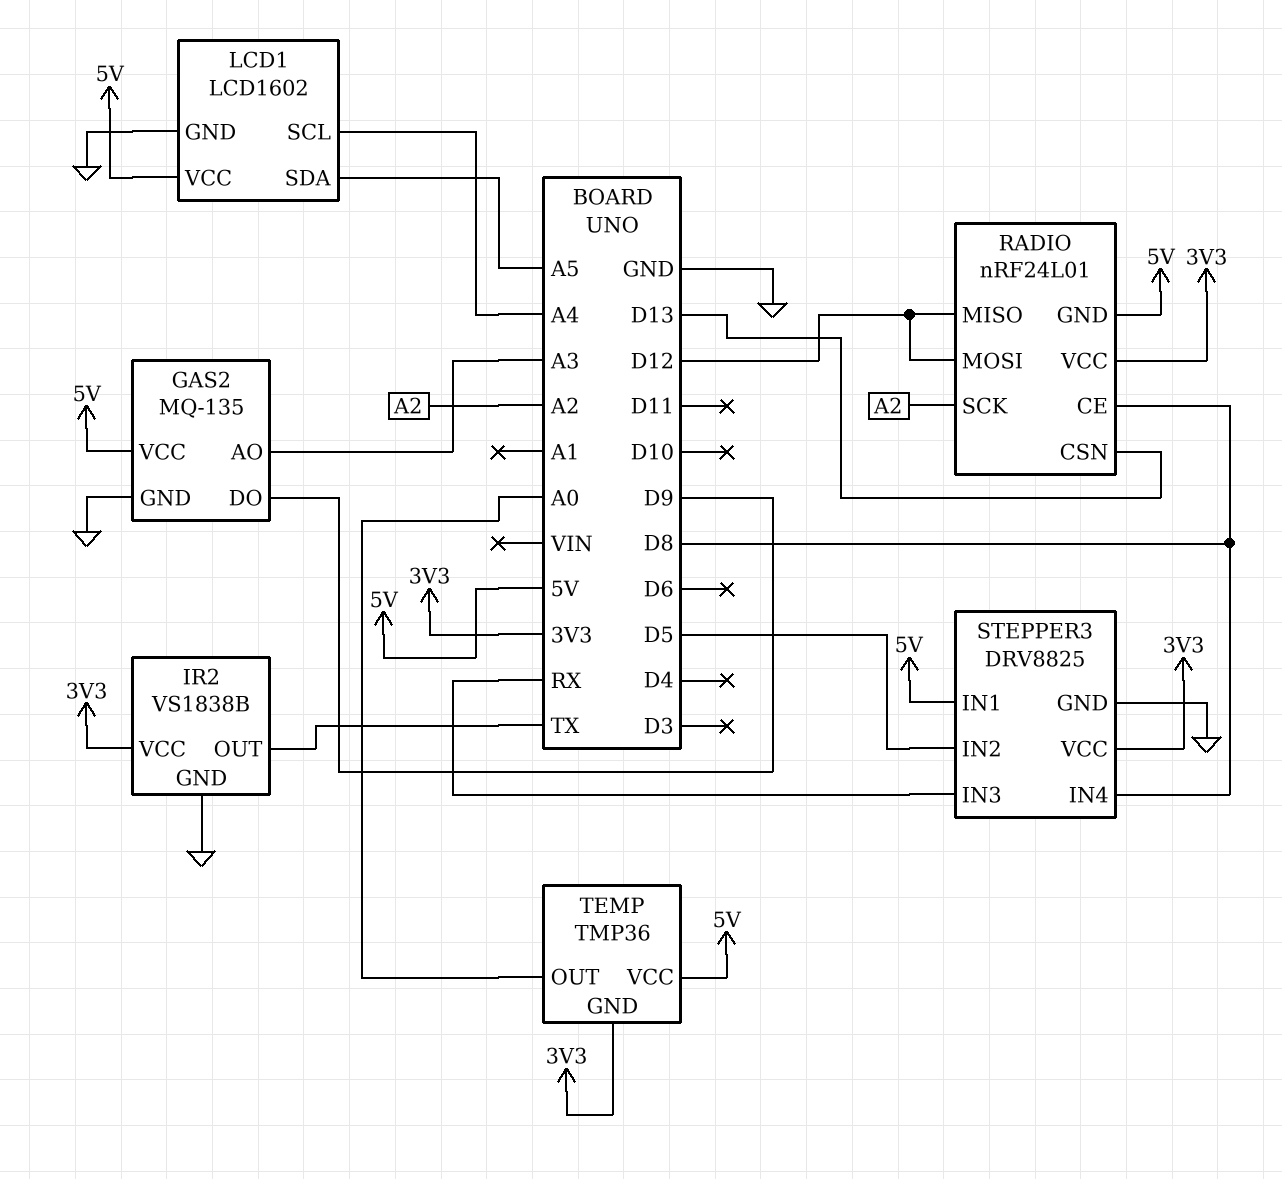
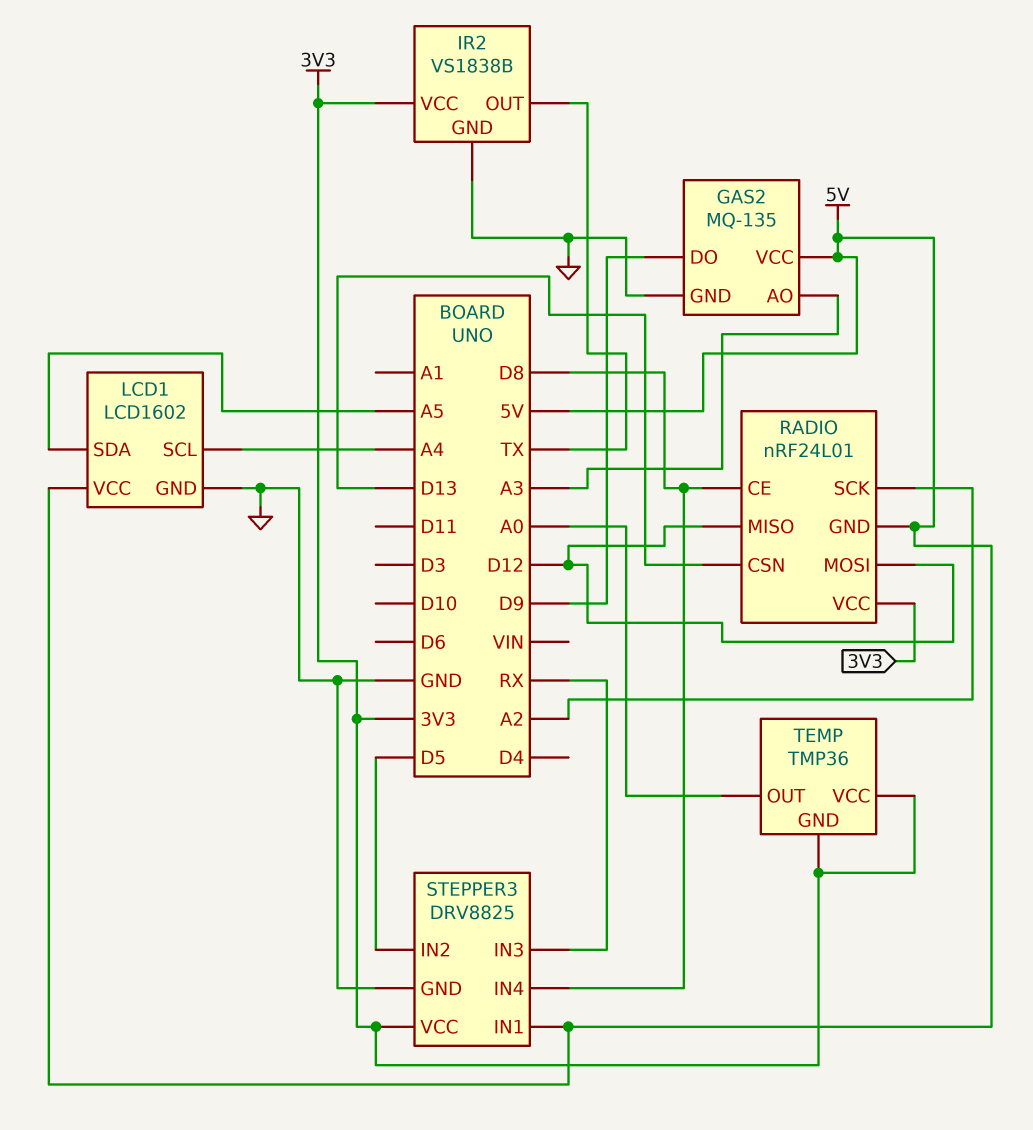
TEMP pin VCC: 5V -> 3V3

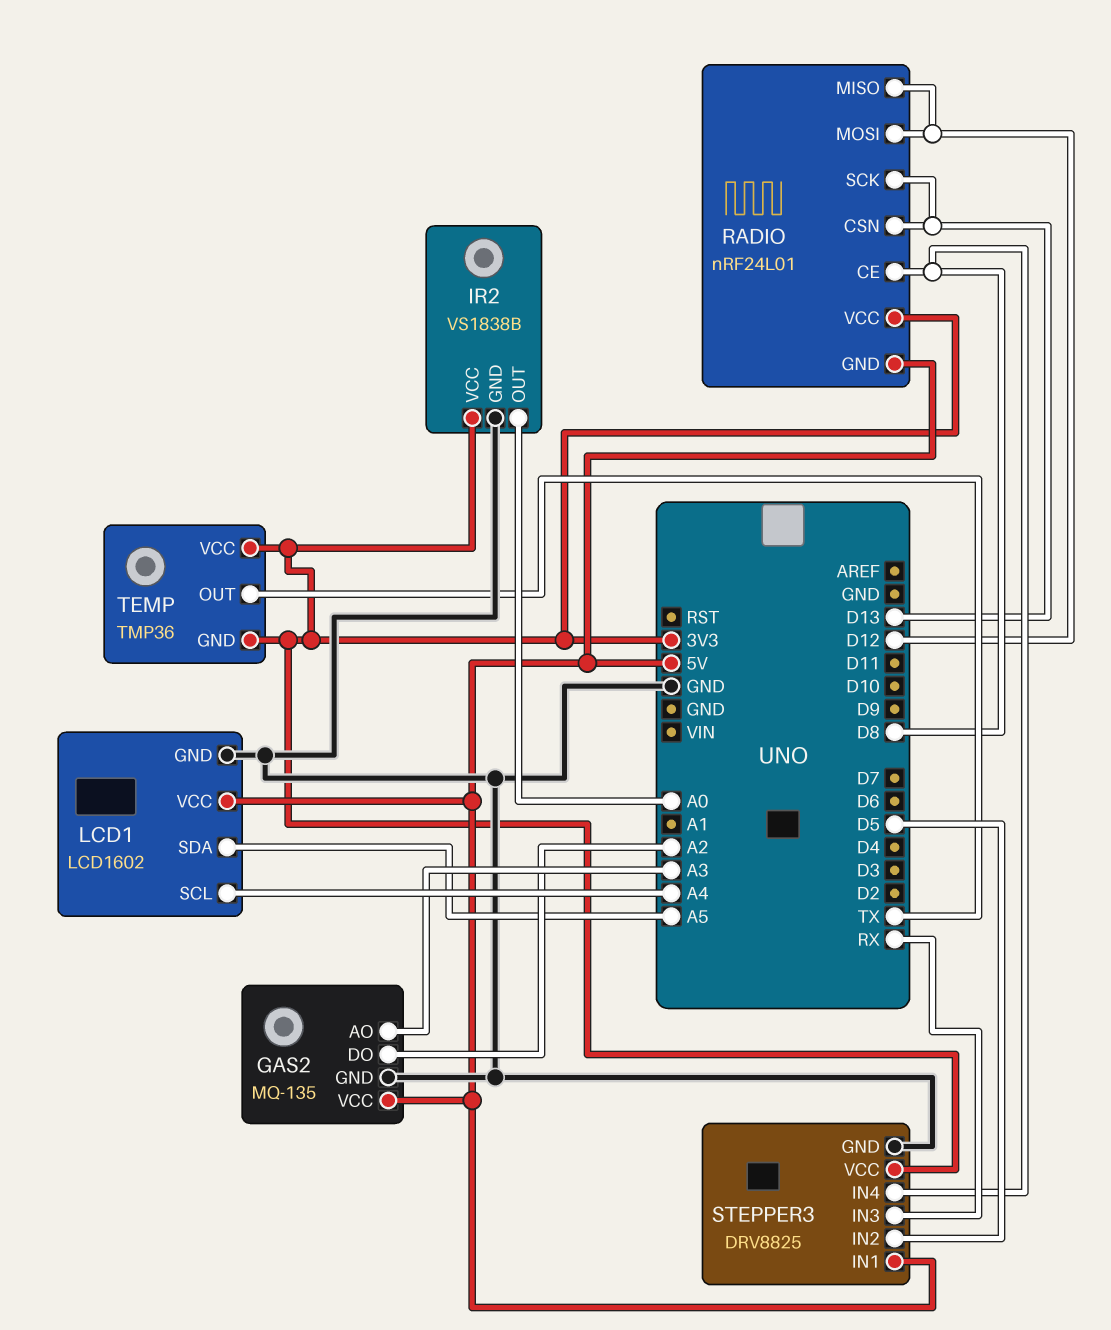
GAS2 pin DO: D9 -> A2
IR2 pin OUT: TX -> A0
RADIO pin SCK: A2 -> D13
TEMP pin OUT: A0 -> TX

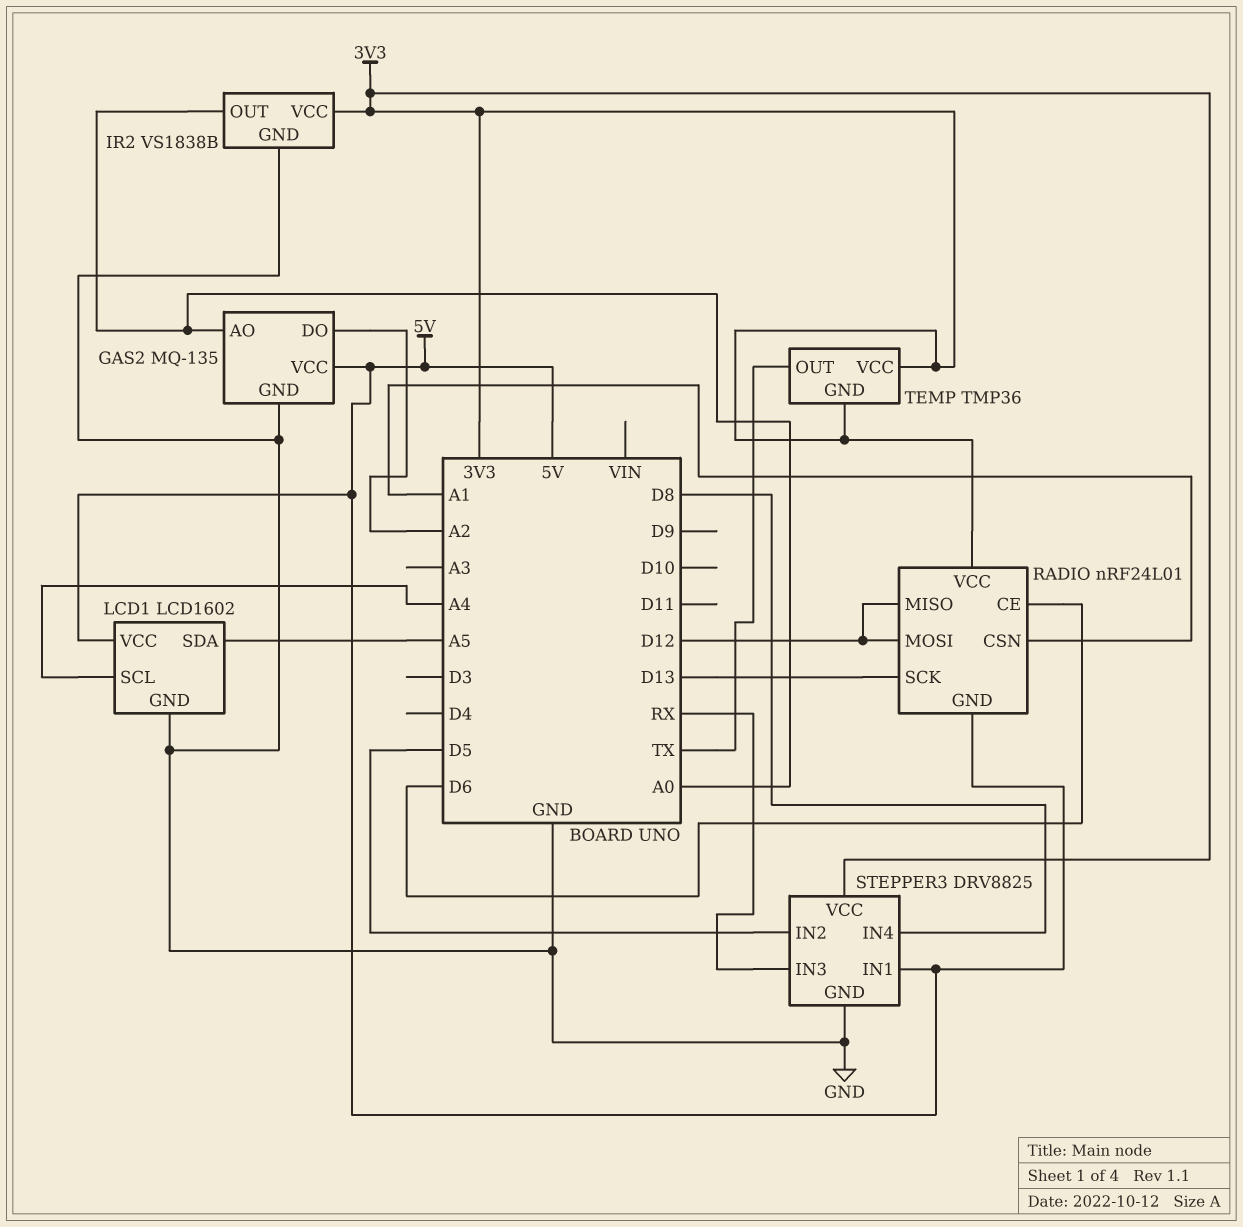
GAS2 pin AO: A3 -> A0
RADIO pin CE: D8 -> D6
RADIO pin CSN: D13 -> A1

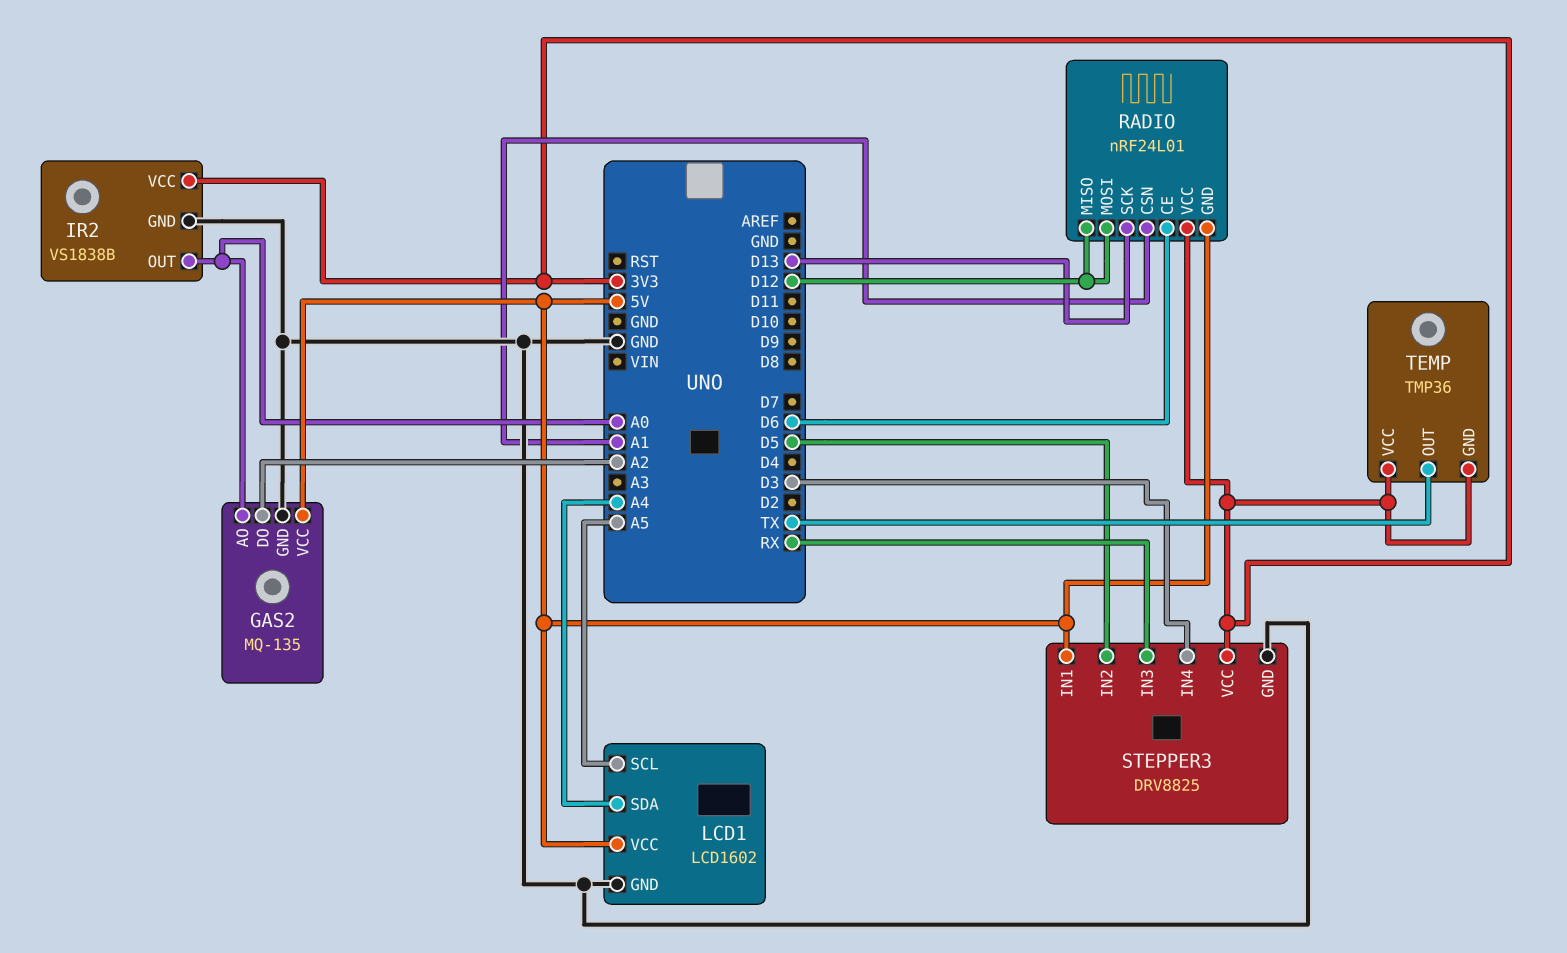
LCD1 pin SCL: A4 -> A5
LCD1 pin SDA: A5 -> A4
STEPPER3 pin IN4: D8 -> D3

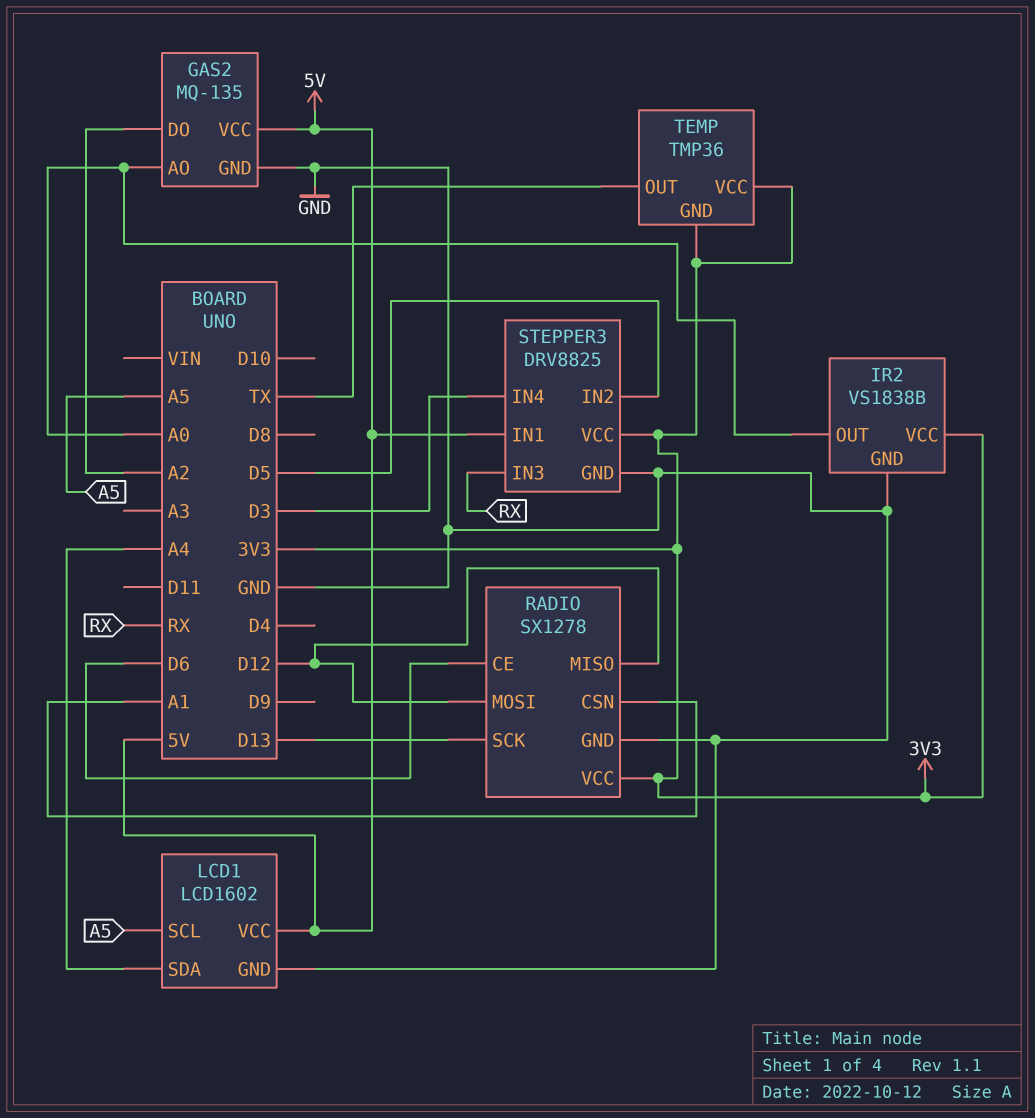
RADIO: nRF24L01 -> SX1278
RADIO pin GND: 5V -> GND

